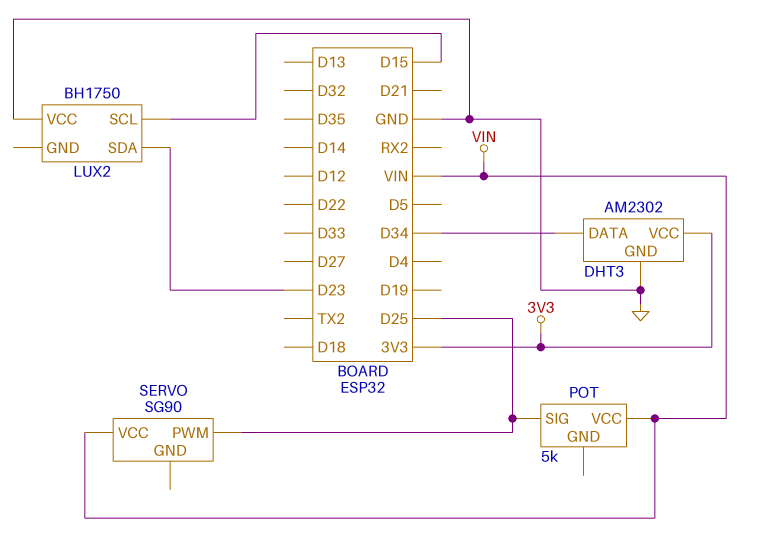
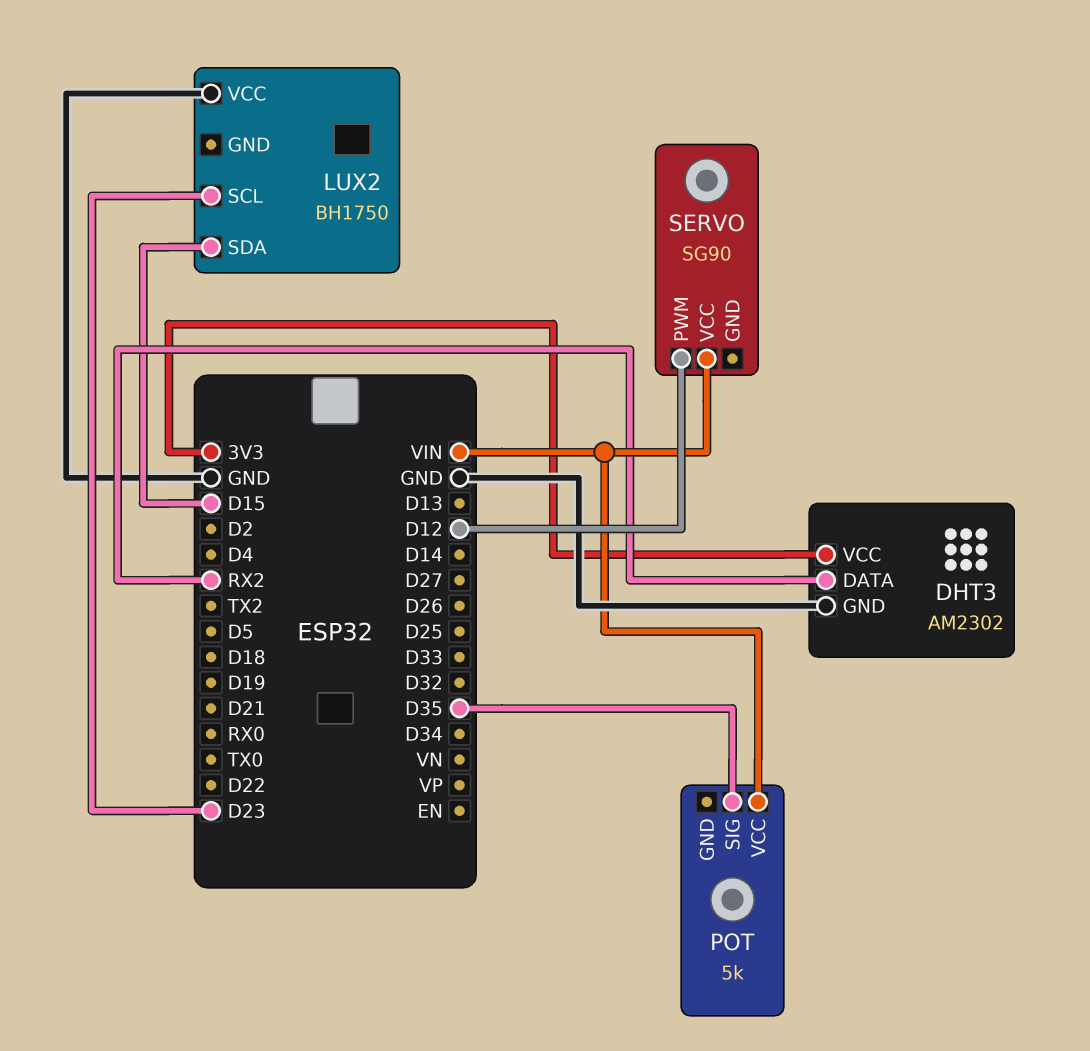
DHT3 pin DATA: D34 -> RX2
LUX2 pin SCL: D15 -> D23
LUX2 pin SDA: D23 -> D15
POT pin SIG: D25 -> D35
SERVO pin PWM: D25 -> D12

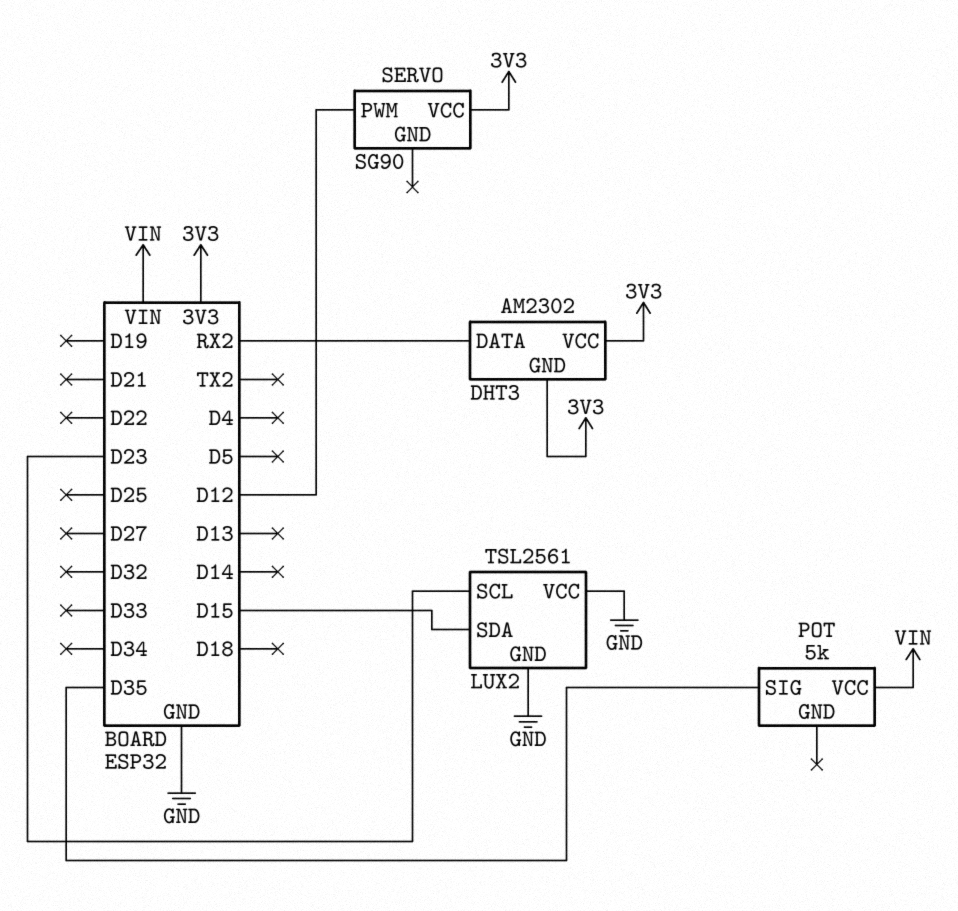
DHT3 pin GND: GND -> 3V3
LUX2: BH1750 -> TSL2561
LUX2 pin GND: none -> GND
SERVO pin VCC: VIN -> 3V3

